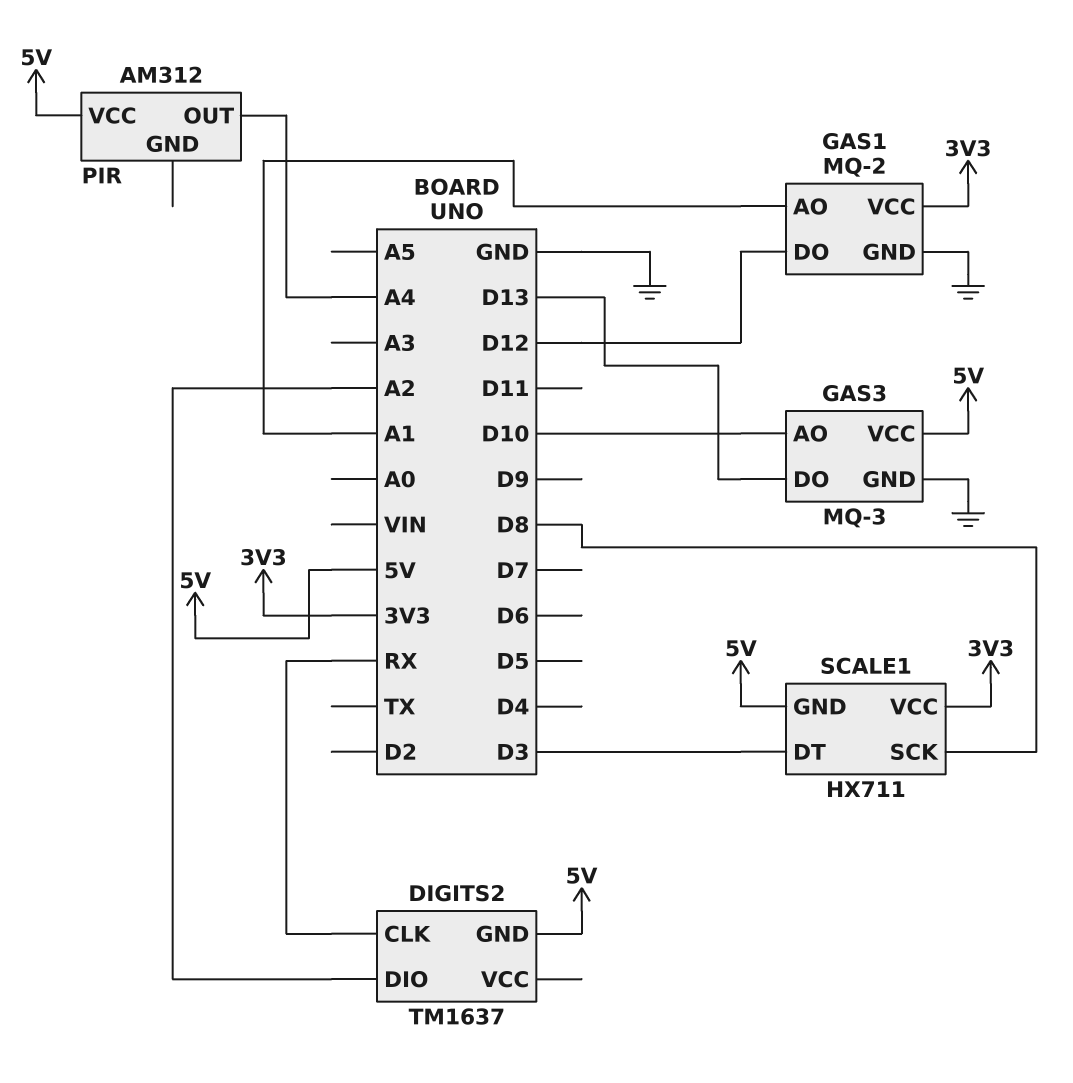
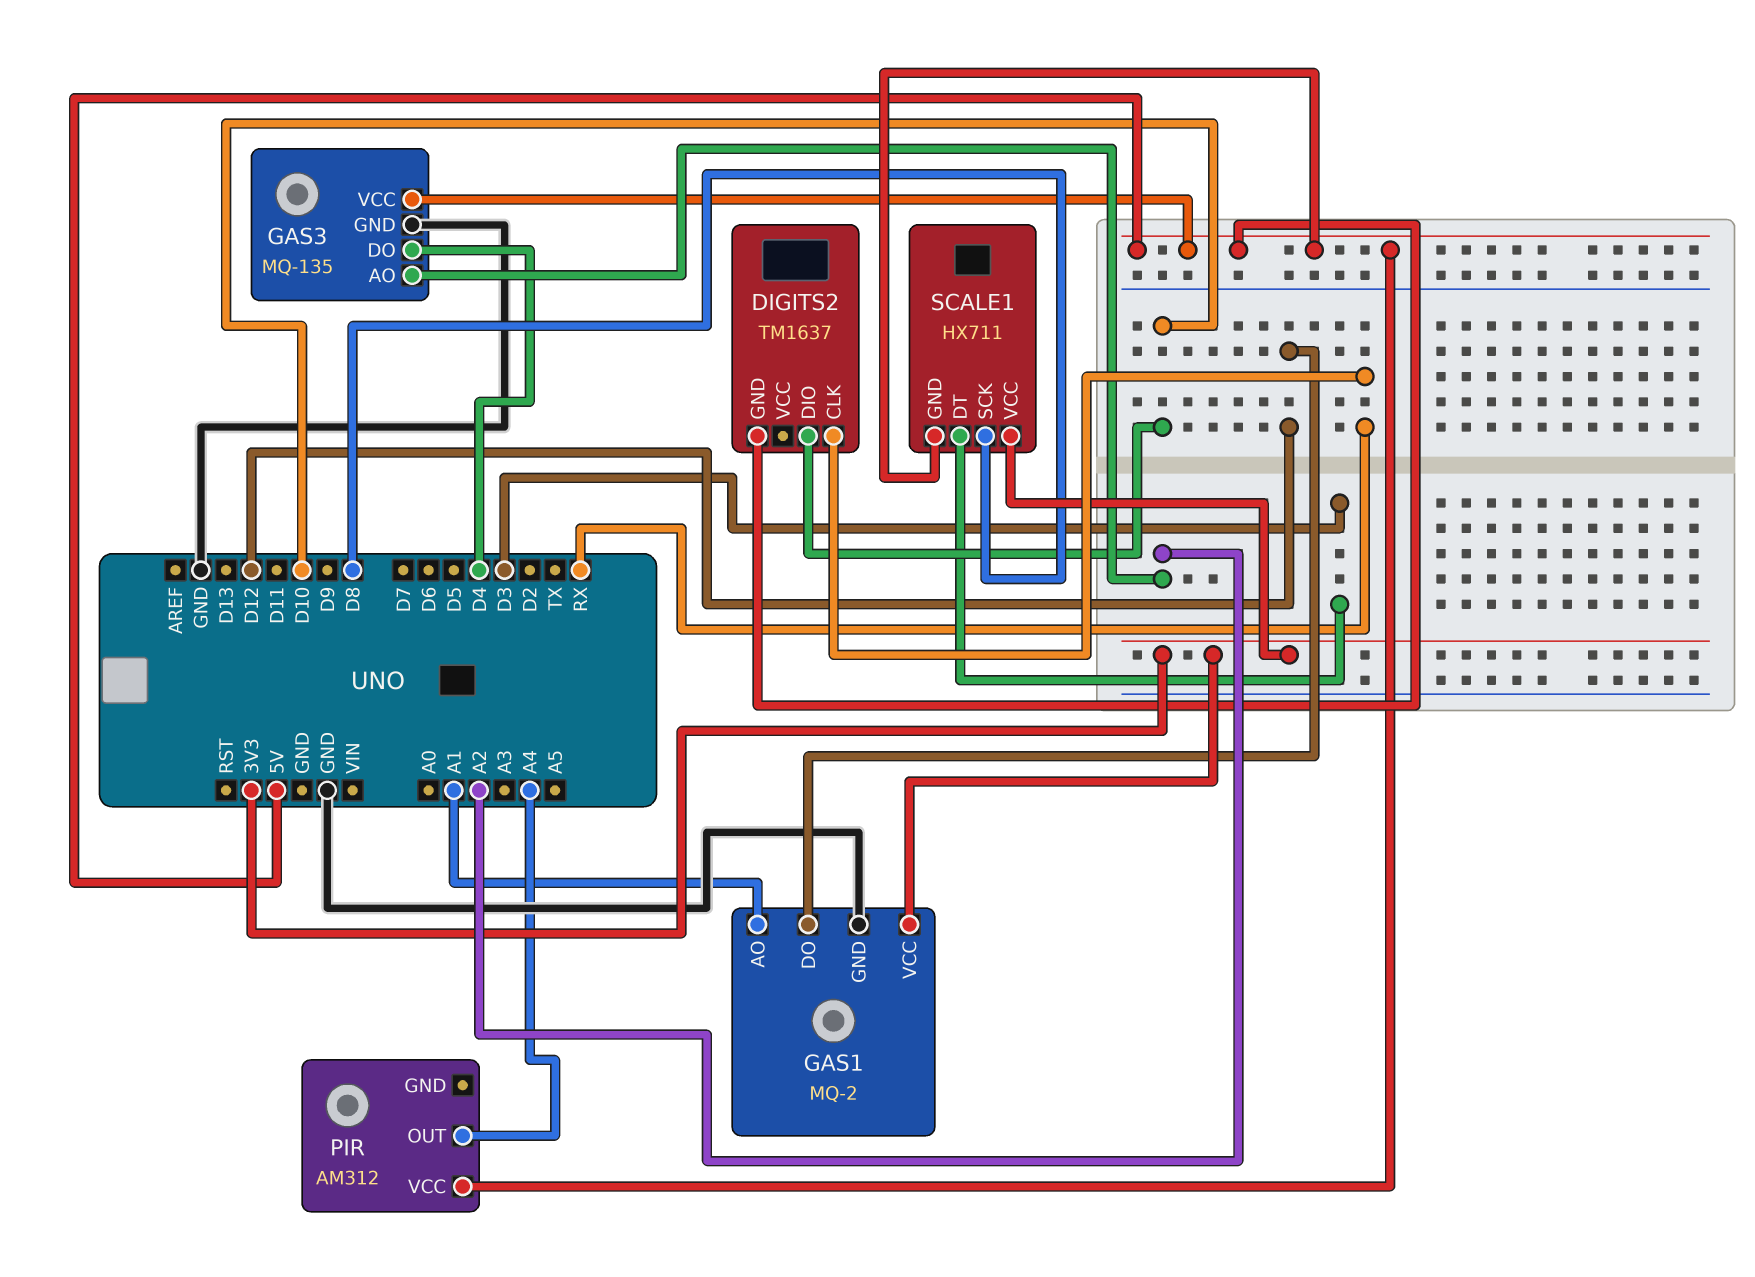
DIGITS2 pin DIO: A2 -> D10
GAS3: MQ-3 -> MQ-135
GAS3 pin AO: D10 -> A2
GAS3 pin DO: D13 -> D4

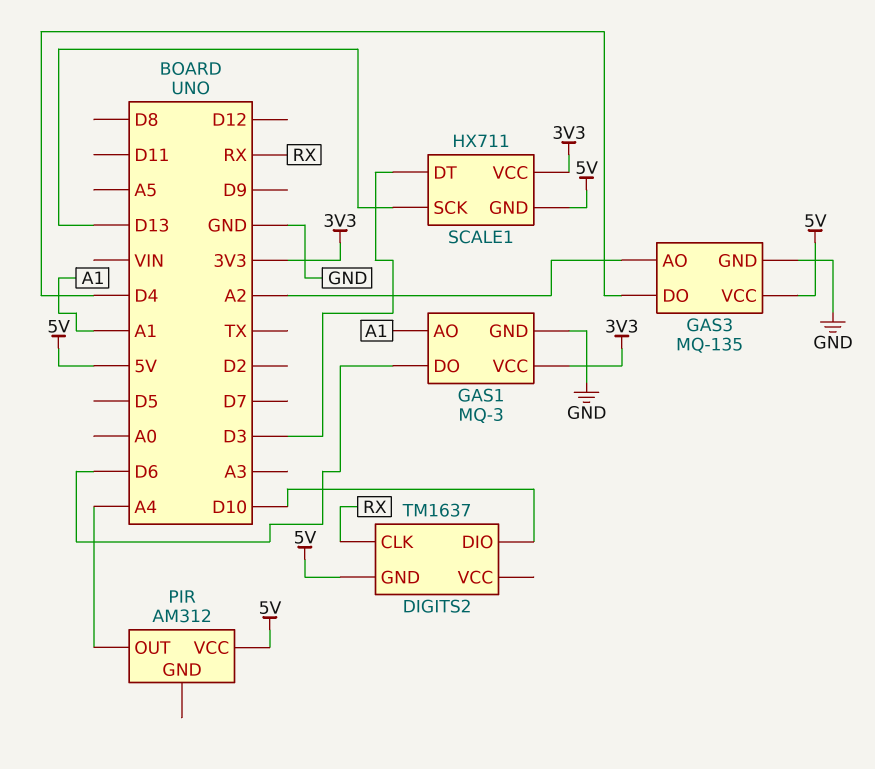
GAS1: MQ-2 -> MQ-3
GAS1 pin DO: D12 -> D6
SCALE1 pin SCK: D8 -> D13

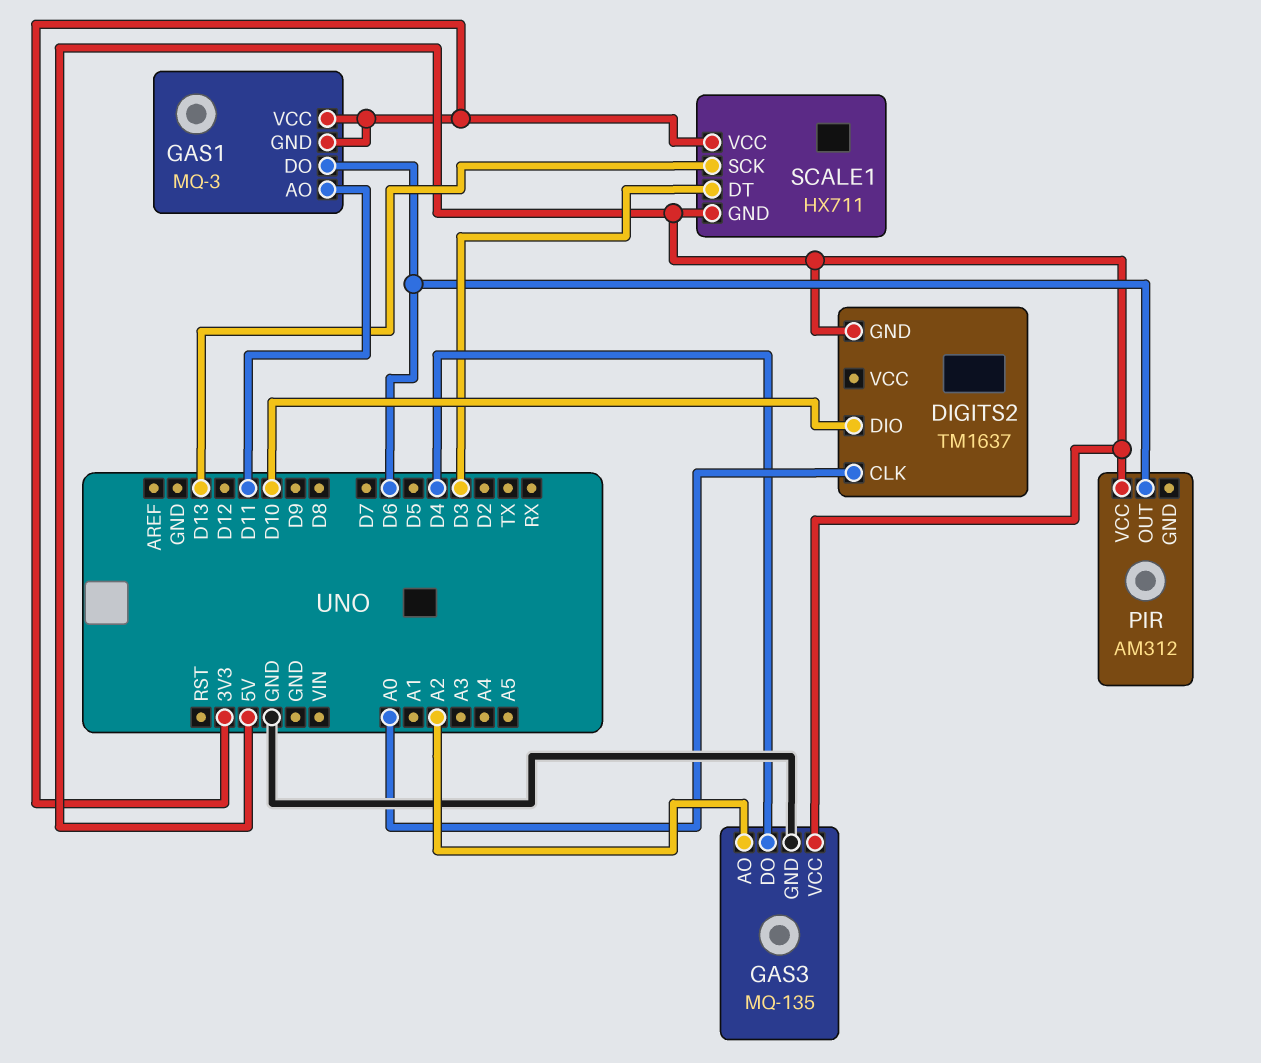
DIGITS2 pin CLK: RX -> A0
GAS1 pin AO: A1 -> D11
GAS1 pin GND: GND -> 3V3
PIR pin OUT: A4 -> D6

